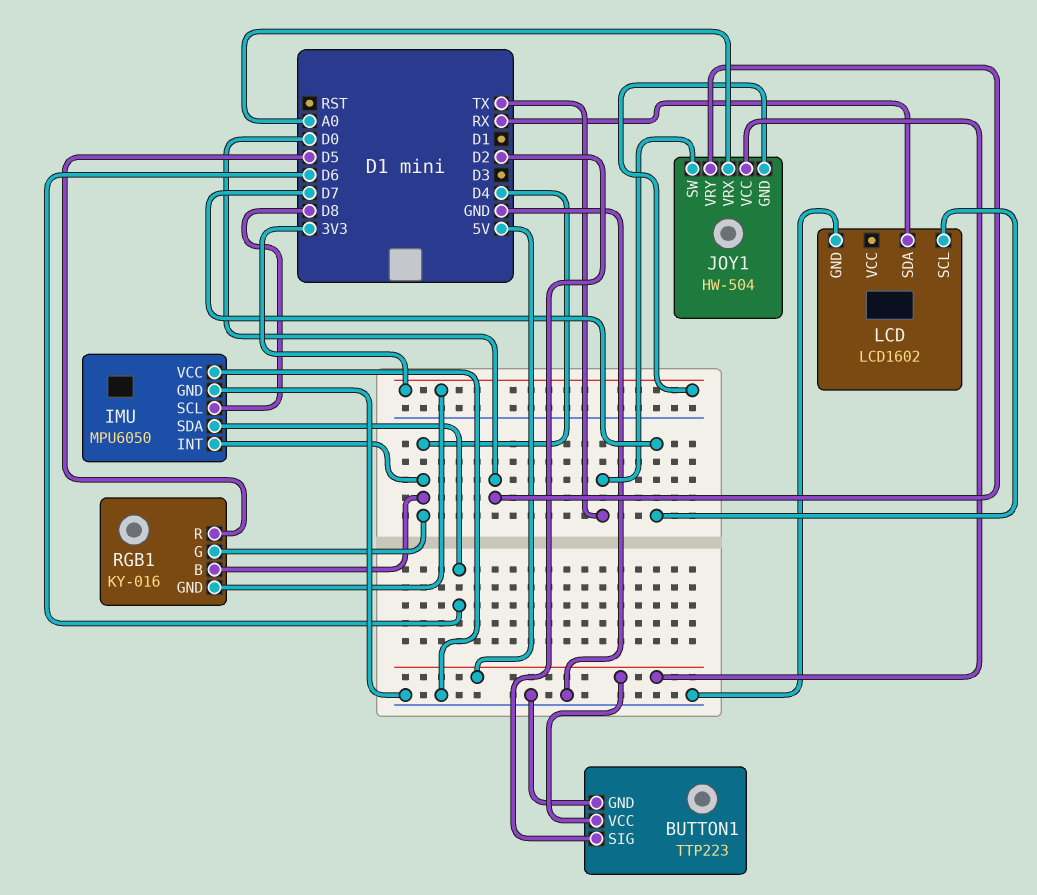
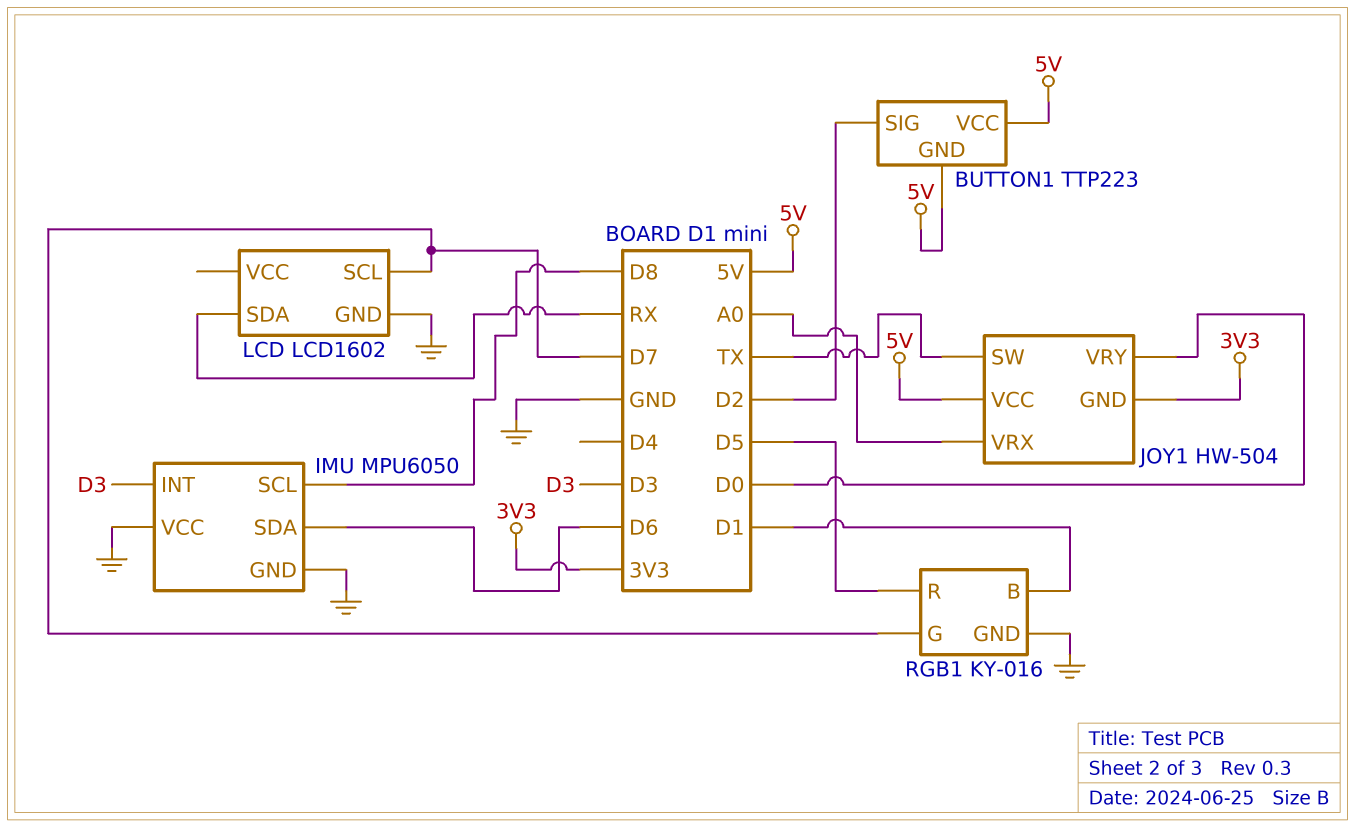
BUTTON1 pin GND: GND -> 5V
IMU pin INT: D4 -> D3
RGB1 pin B: D4 -> D1
RGB1 pin G: D4 -> D7
RGB1 pin GND: 3V3 -> GND

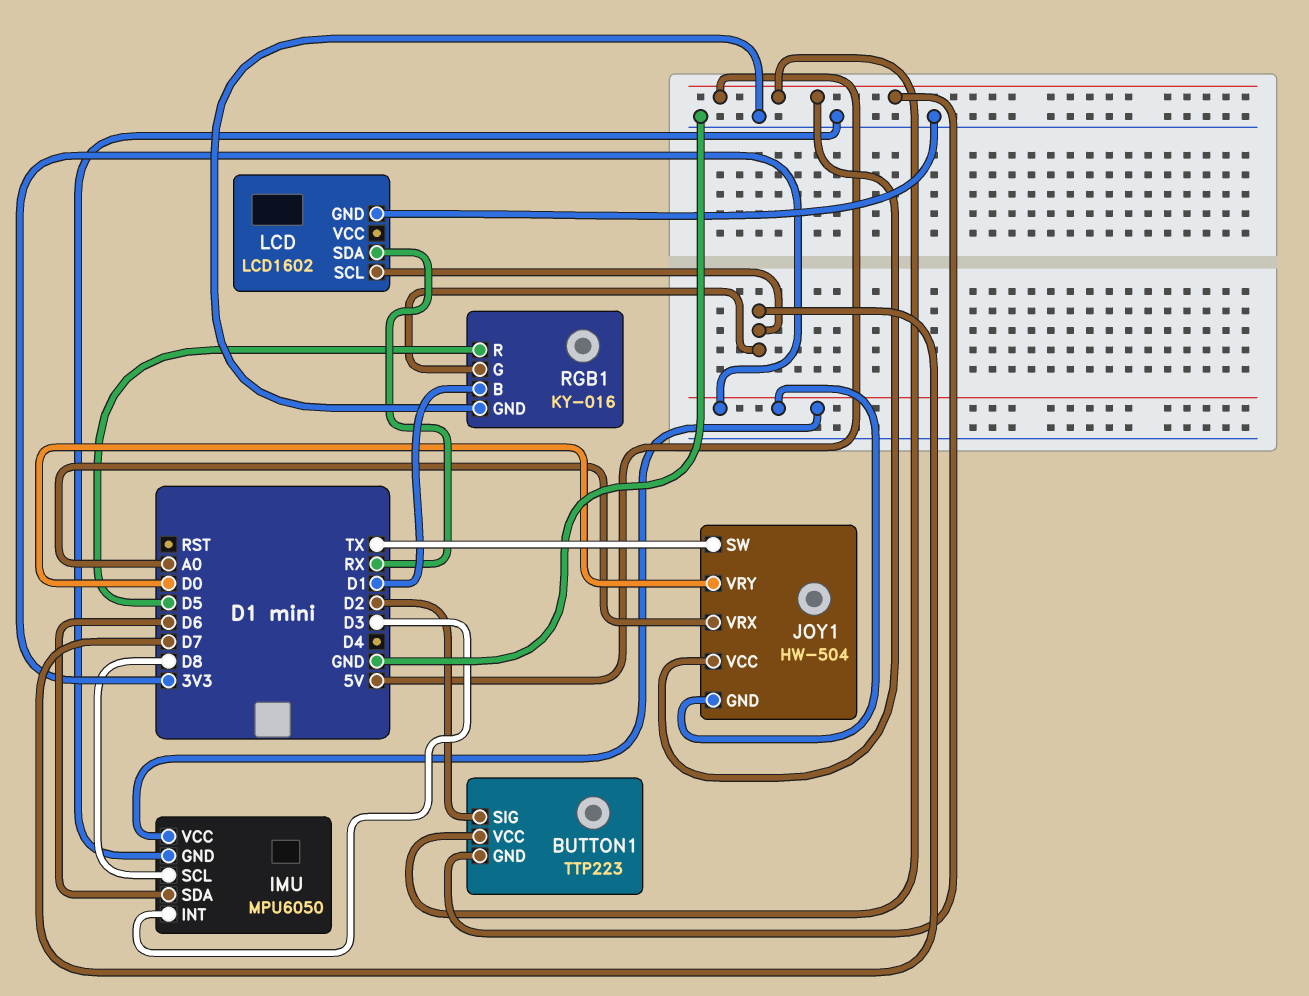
IMU pin VCC: GND -> 3V3

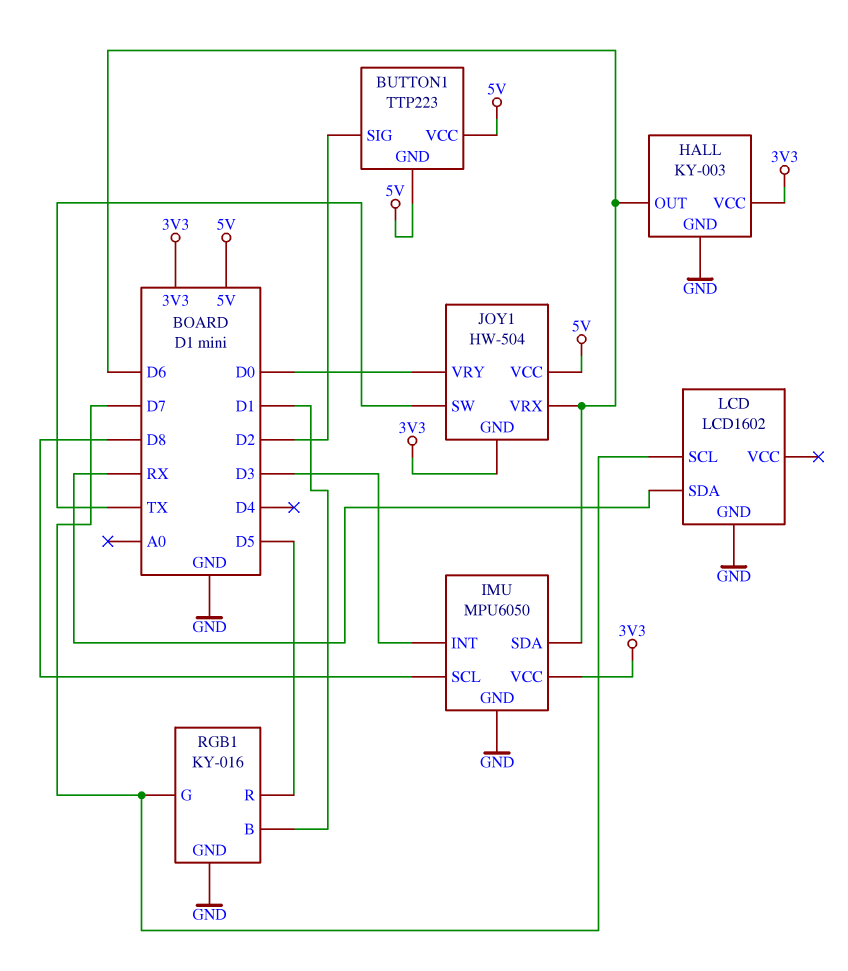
HALL: none -> KY-003
HALL pin GND: none -> GND
HALL pin OUT: none -> D6
HALL pin VCC: none -> 3V3
JOY1 pin VRX: A0 -> D6

